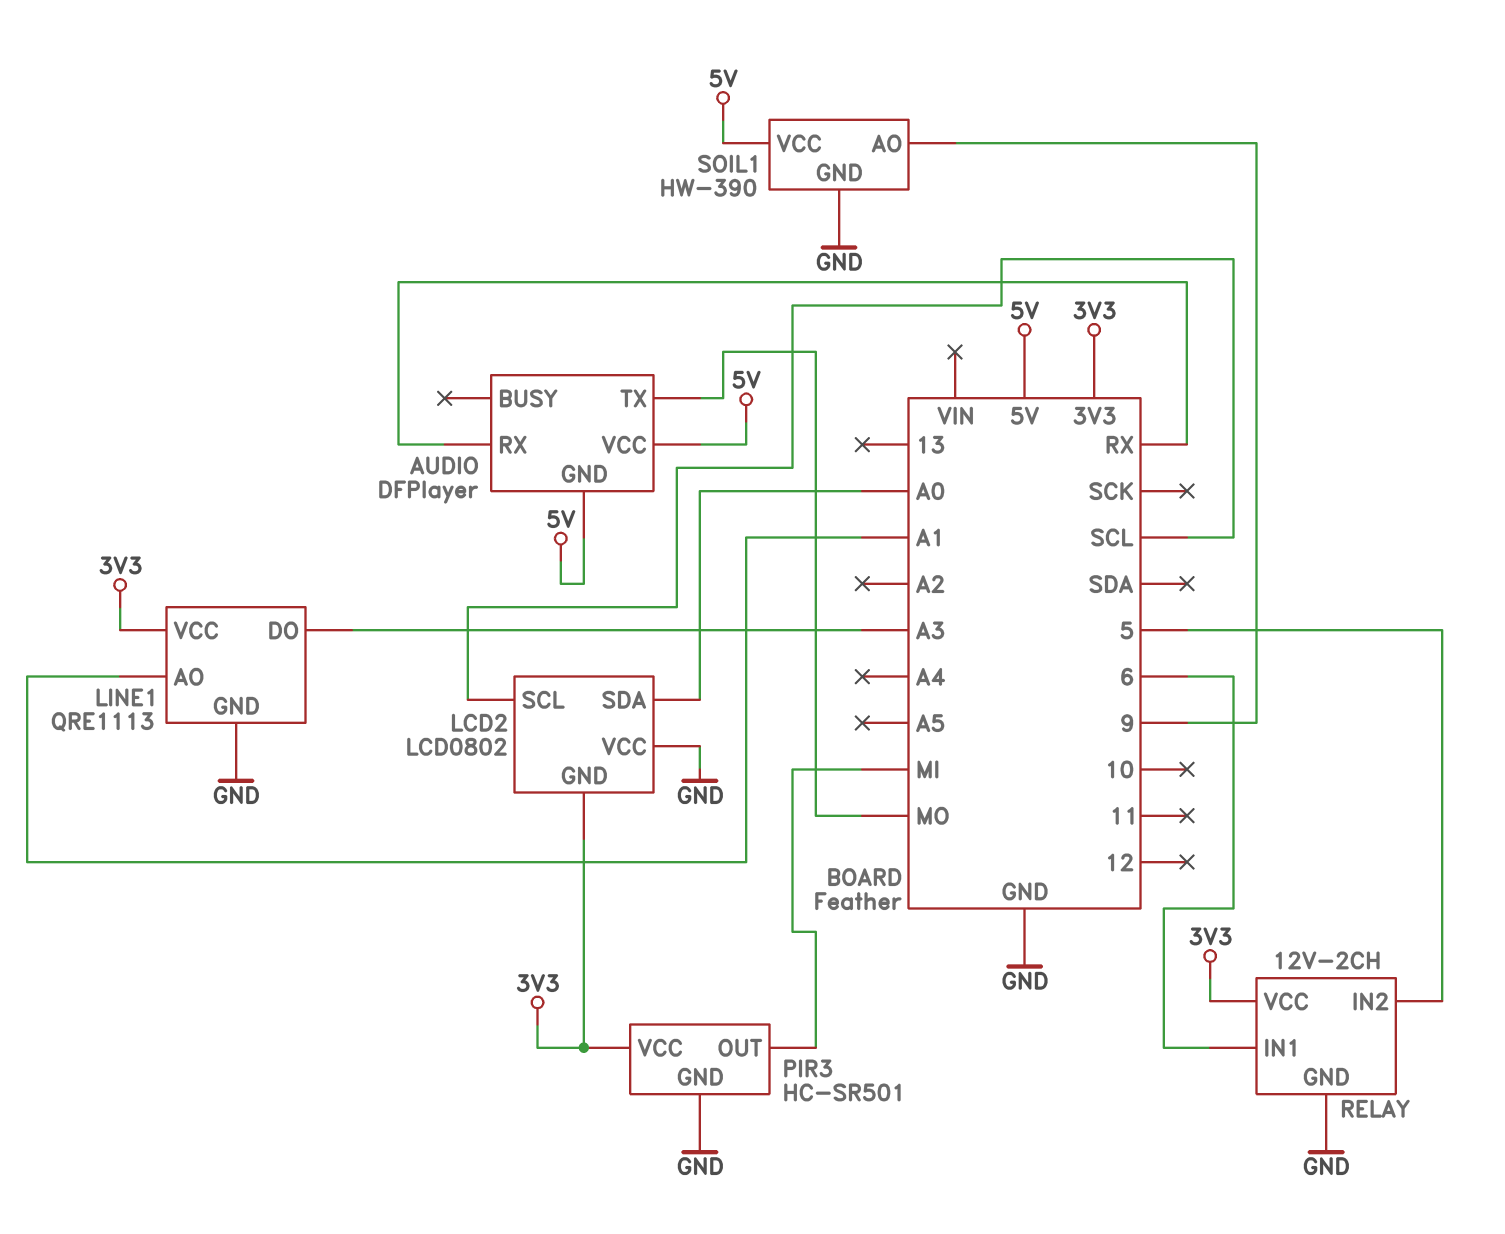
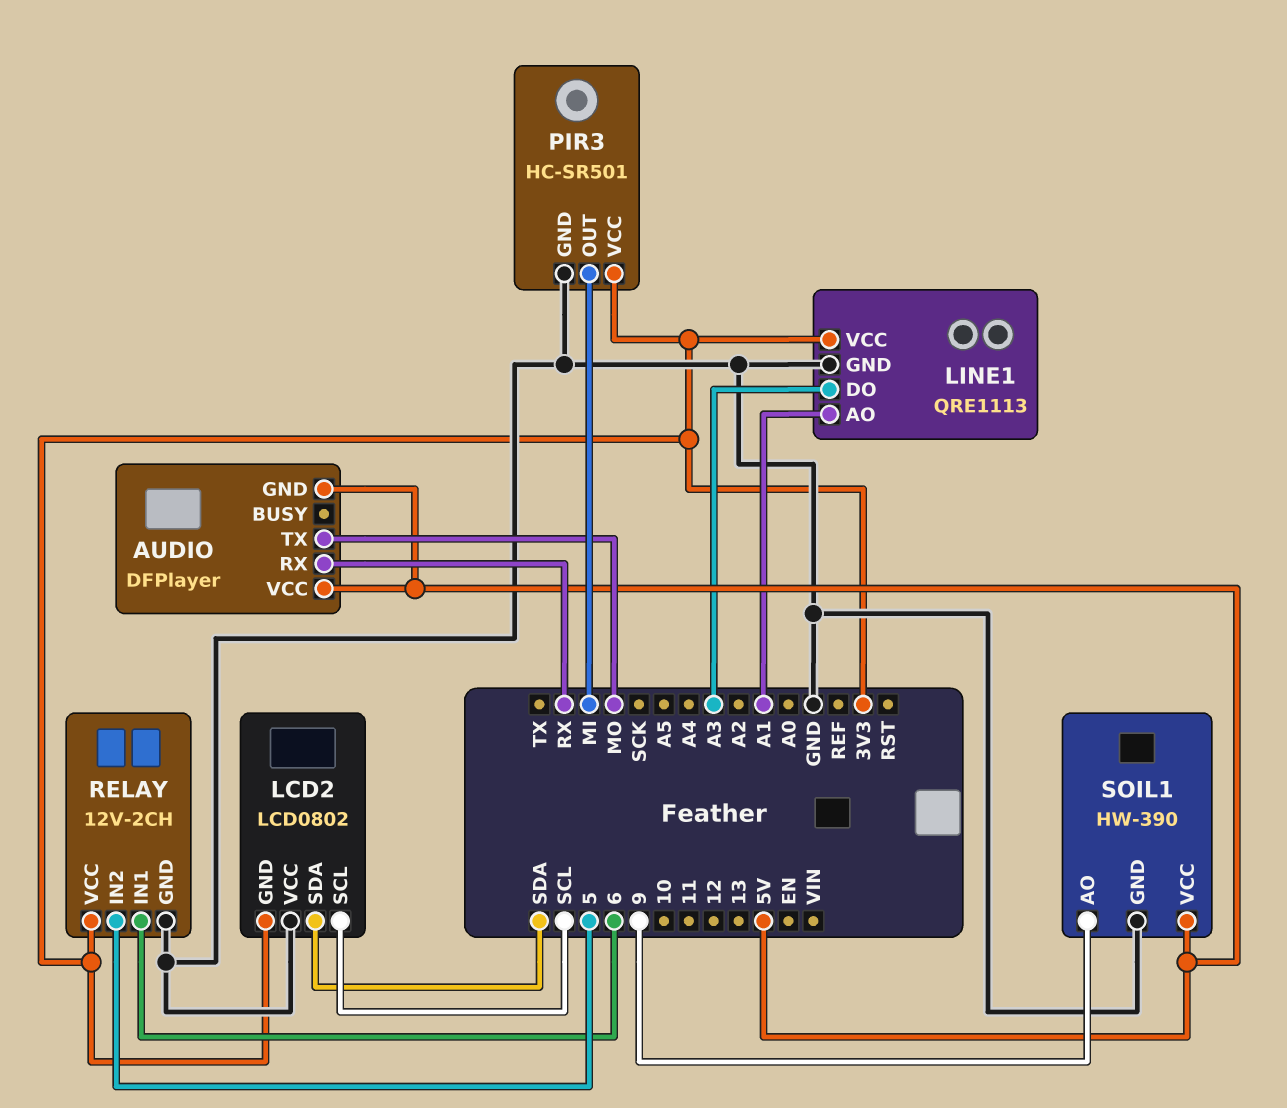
LCD2 pin SDA: A0 -> SDA

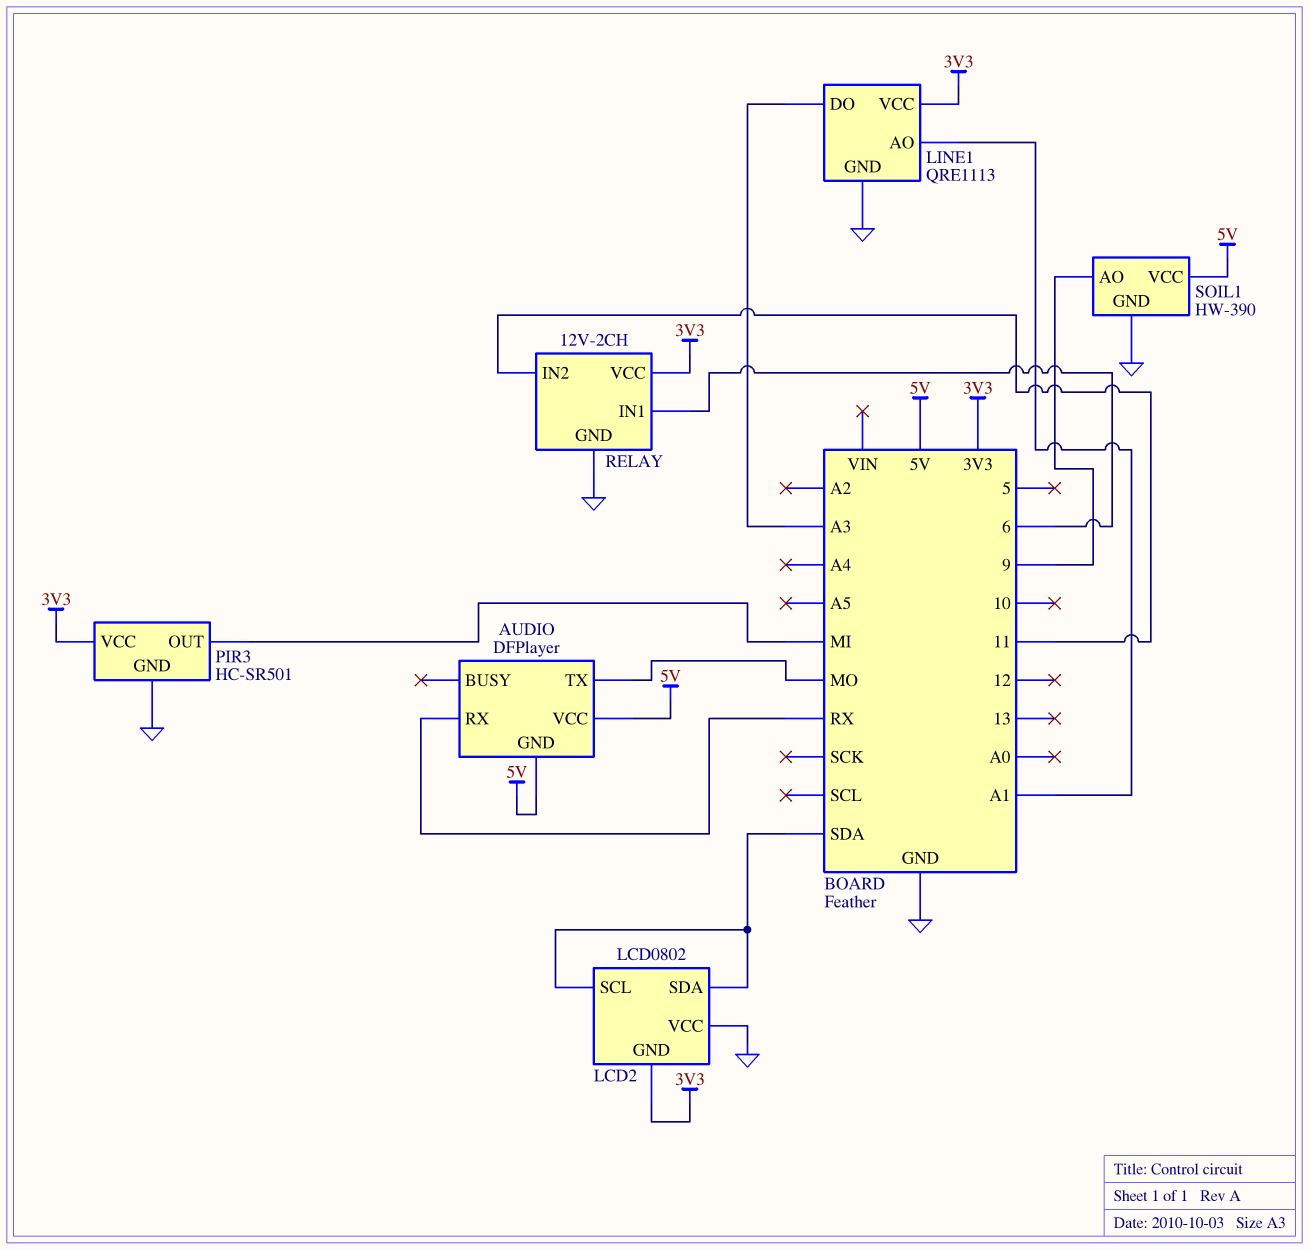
LCD2 pin SCL: SCL -> SDA
RELAY pin IN2: 5 -> 11

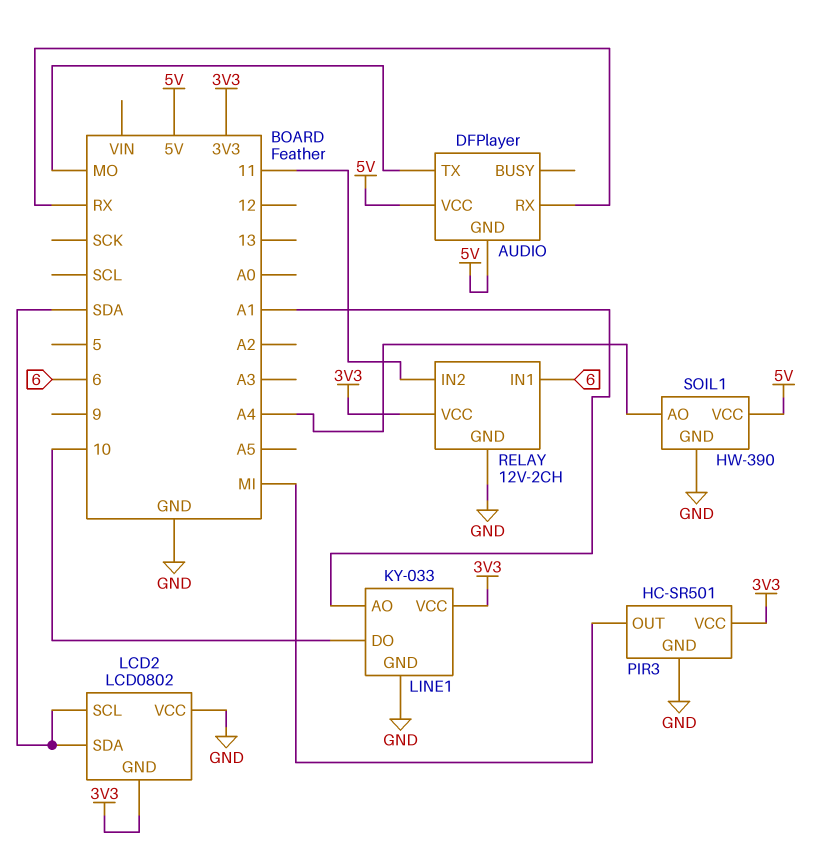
LINE1: QRE1113 -> KY-033
LINE1 pin DO: A3 -> 10
SOIL1 pin AO: 9 -> A4

